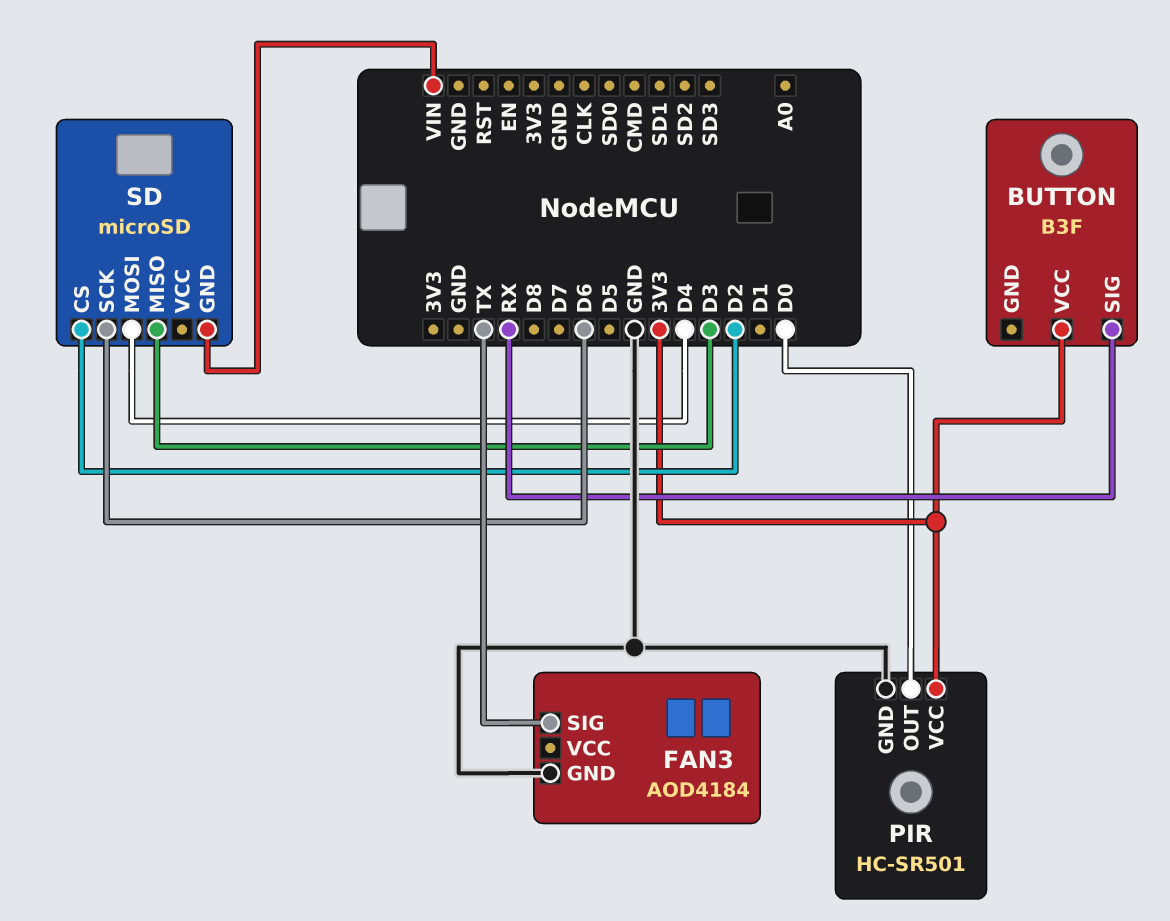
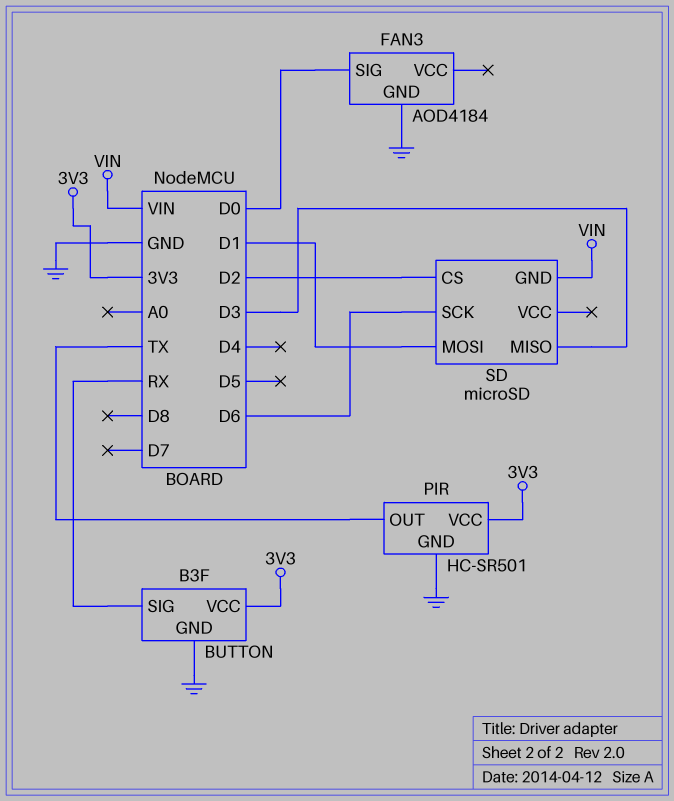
BUTTON pin GND: none -> GND
FAN3 pin SIG: TX -> D0
PIR pin OUT: D0 -> TX
SD pin MOSI: D4 -> D1

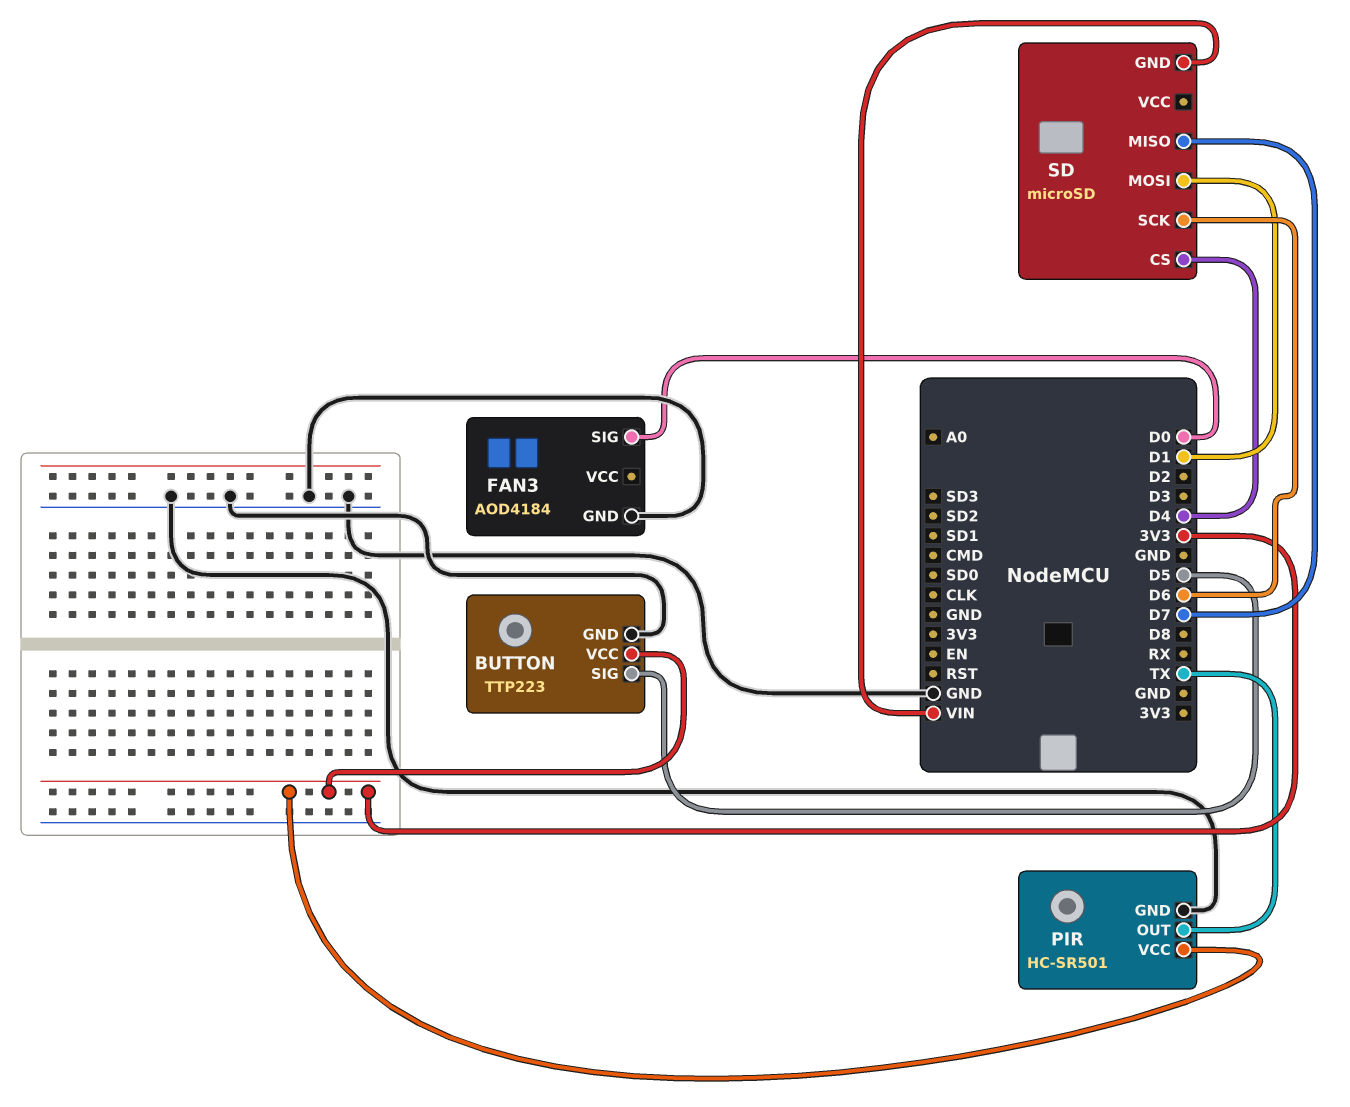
BUTTON: B3F -> TTP223
BUTTON pin SIG: RX -> D5
SD pin CS: D2 -> D4
SD pin MISO: D3 -> D7

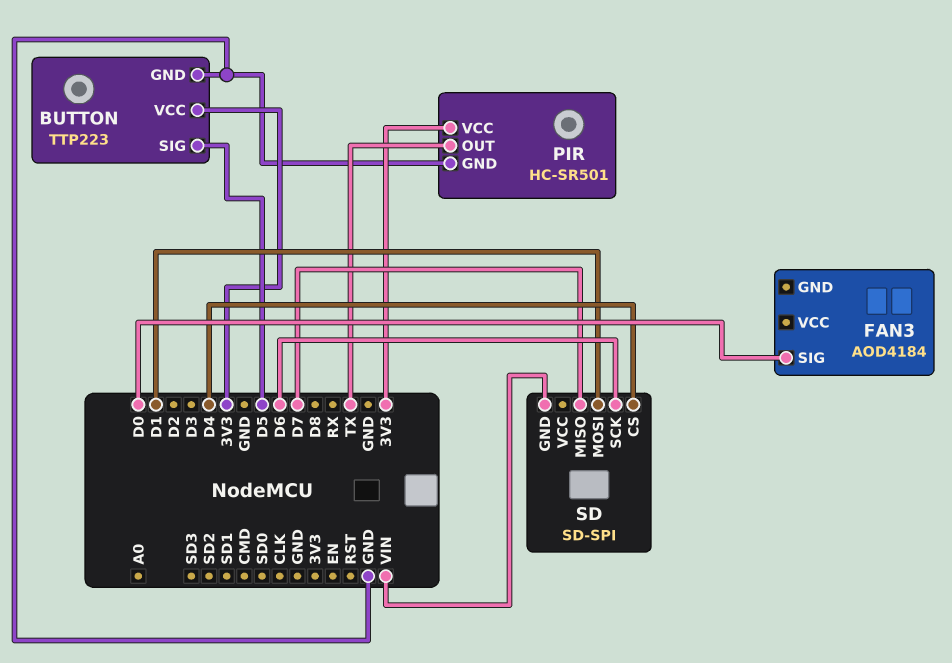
FAN3 pin GND: GND -> none
SD: microSD -> SD-SPI

